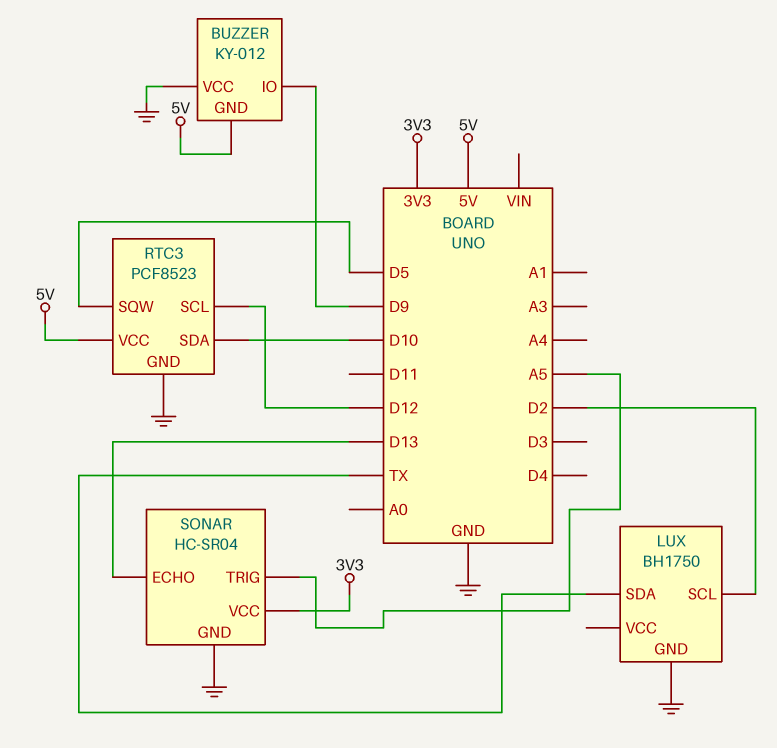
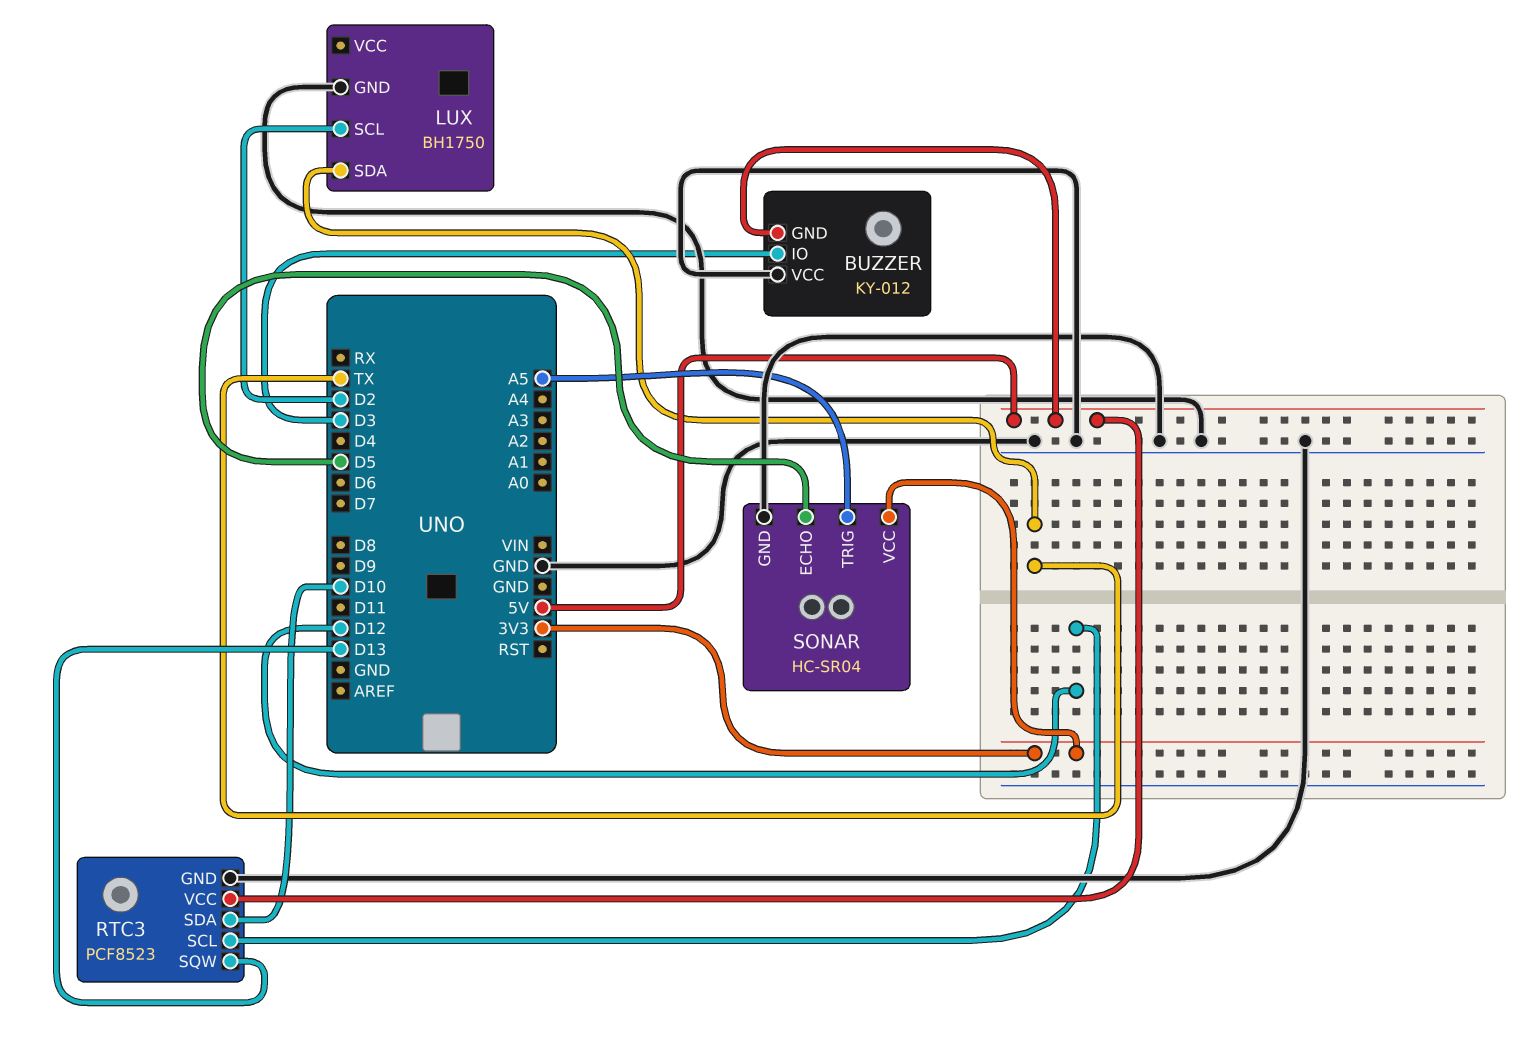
BUZZER pin IO: D9 -> D3
RTC3 pin SQW: D5 -> D13
SONAR pin ECHO: D13 -> D5

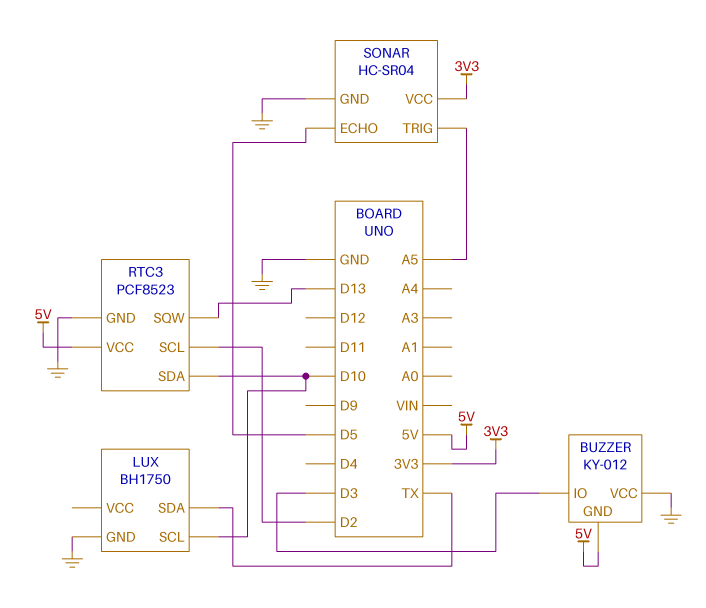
LUX pin SCL: D2 -> D10
RTC3 pin SCL: D12 -> D2

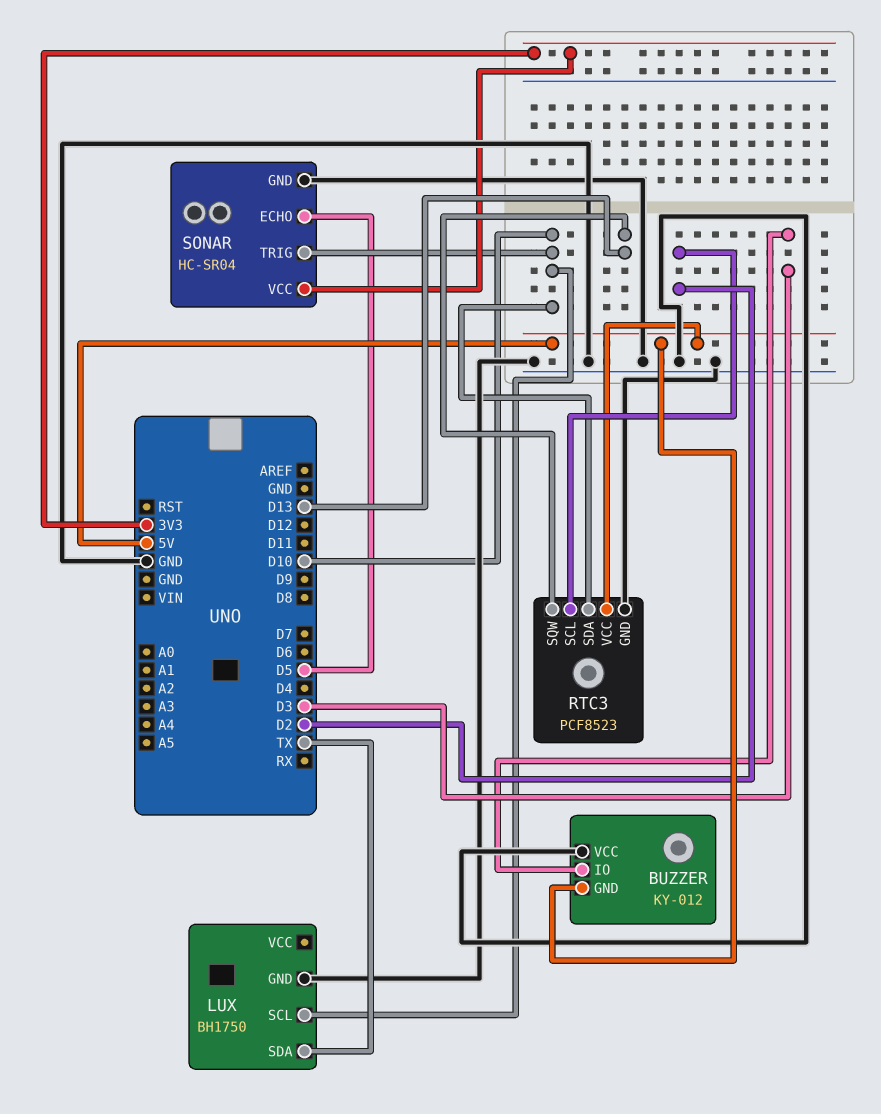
SONAR pin TRIG: A5 -> D10

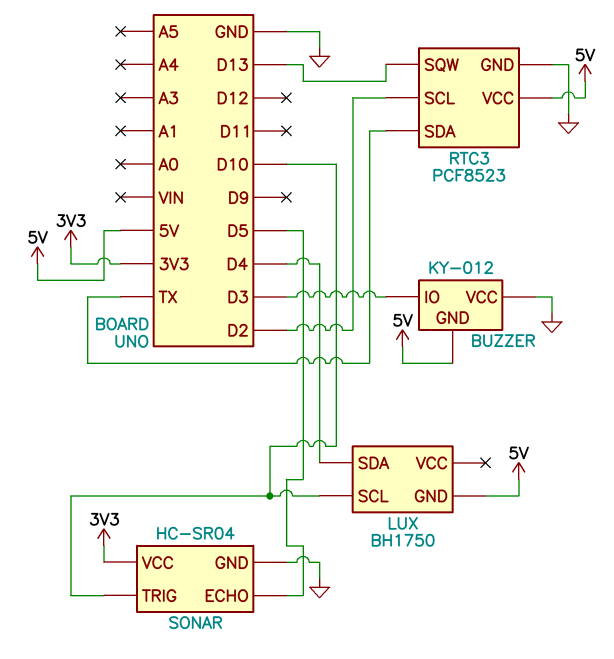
LUX pin GND: GND -> 5V
LUX pin SDA: TX -> D4
RTC3 pin SDA: D10 -> TX

